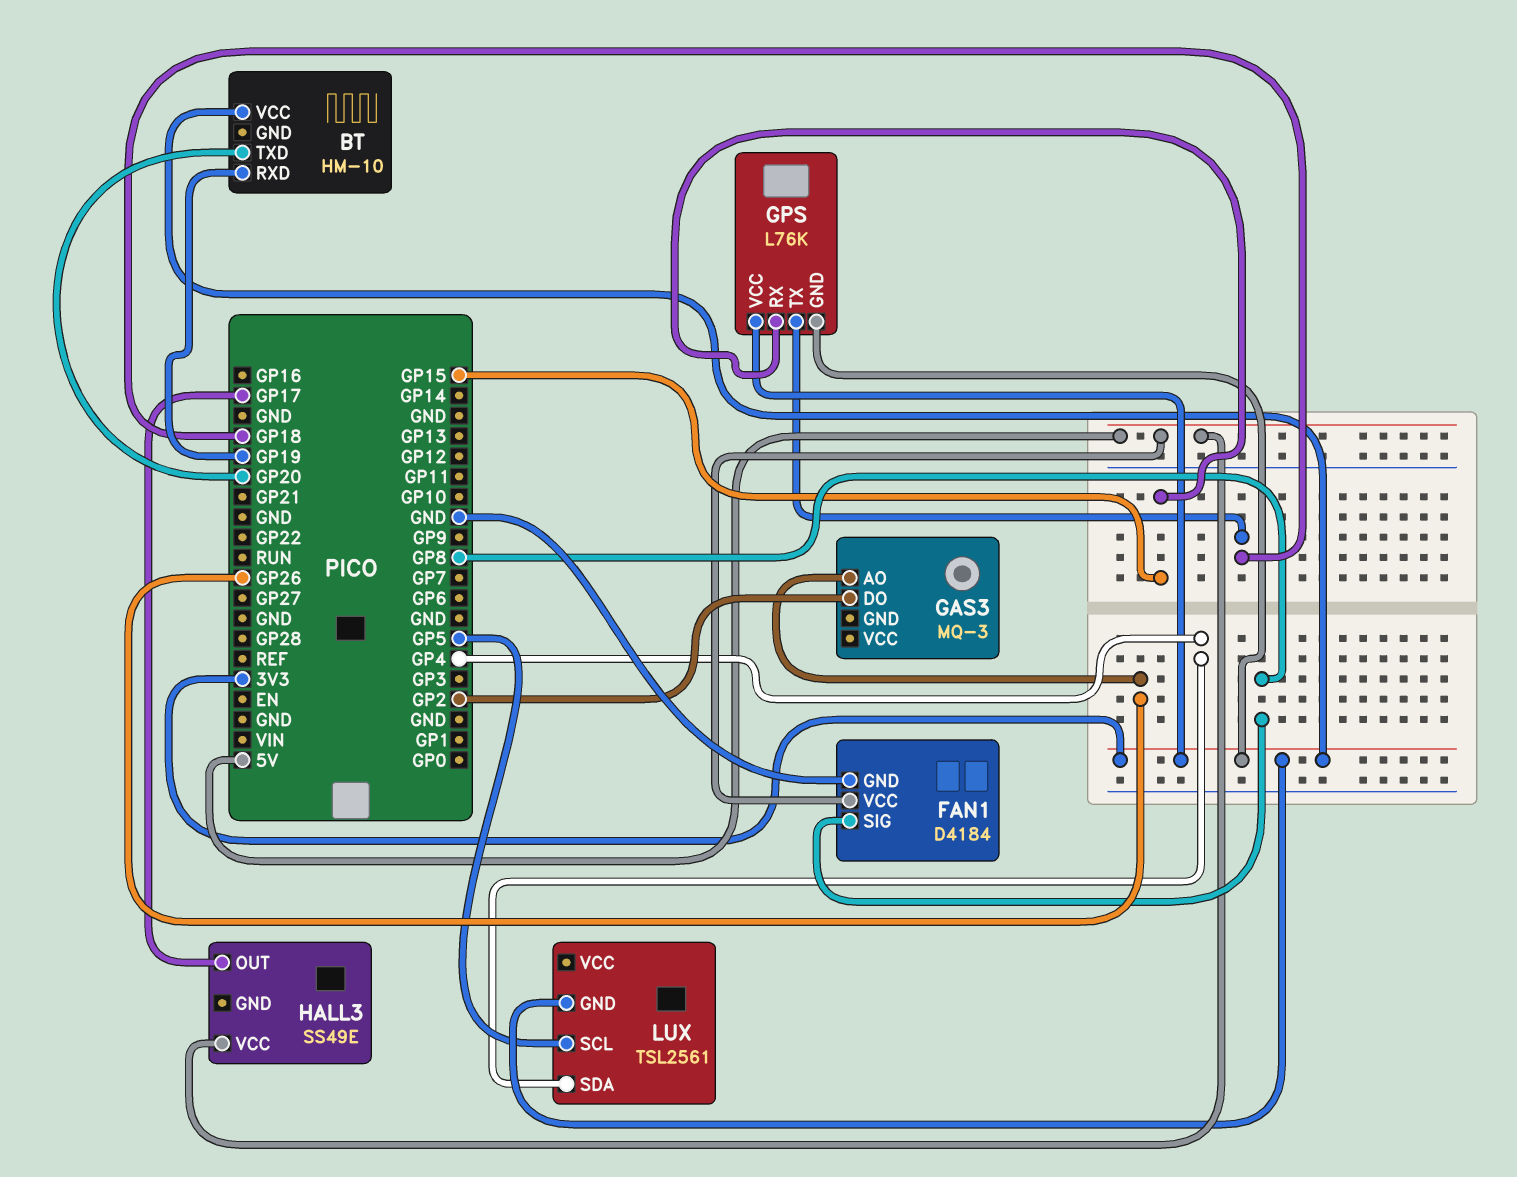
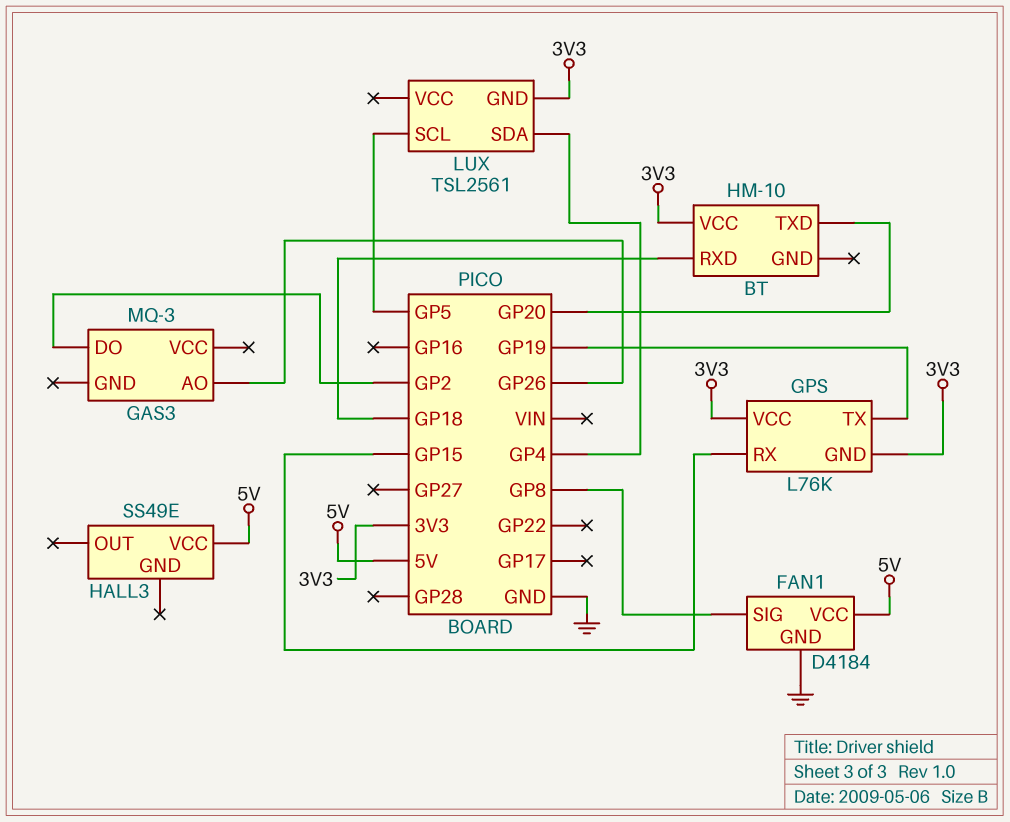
BT pin RXD: GP19 -> GP18
GPS pin TX: GP18 -> GP19
HALL3 pin OUT: GP17 -> none

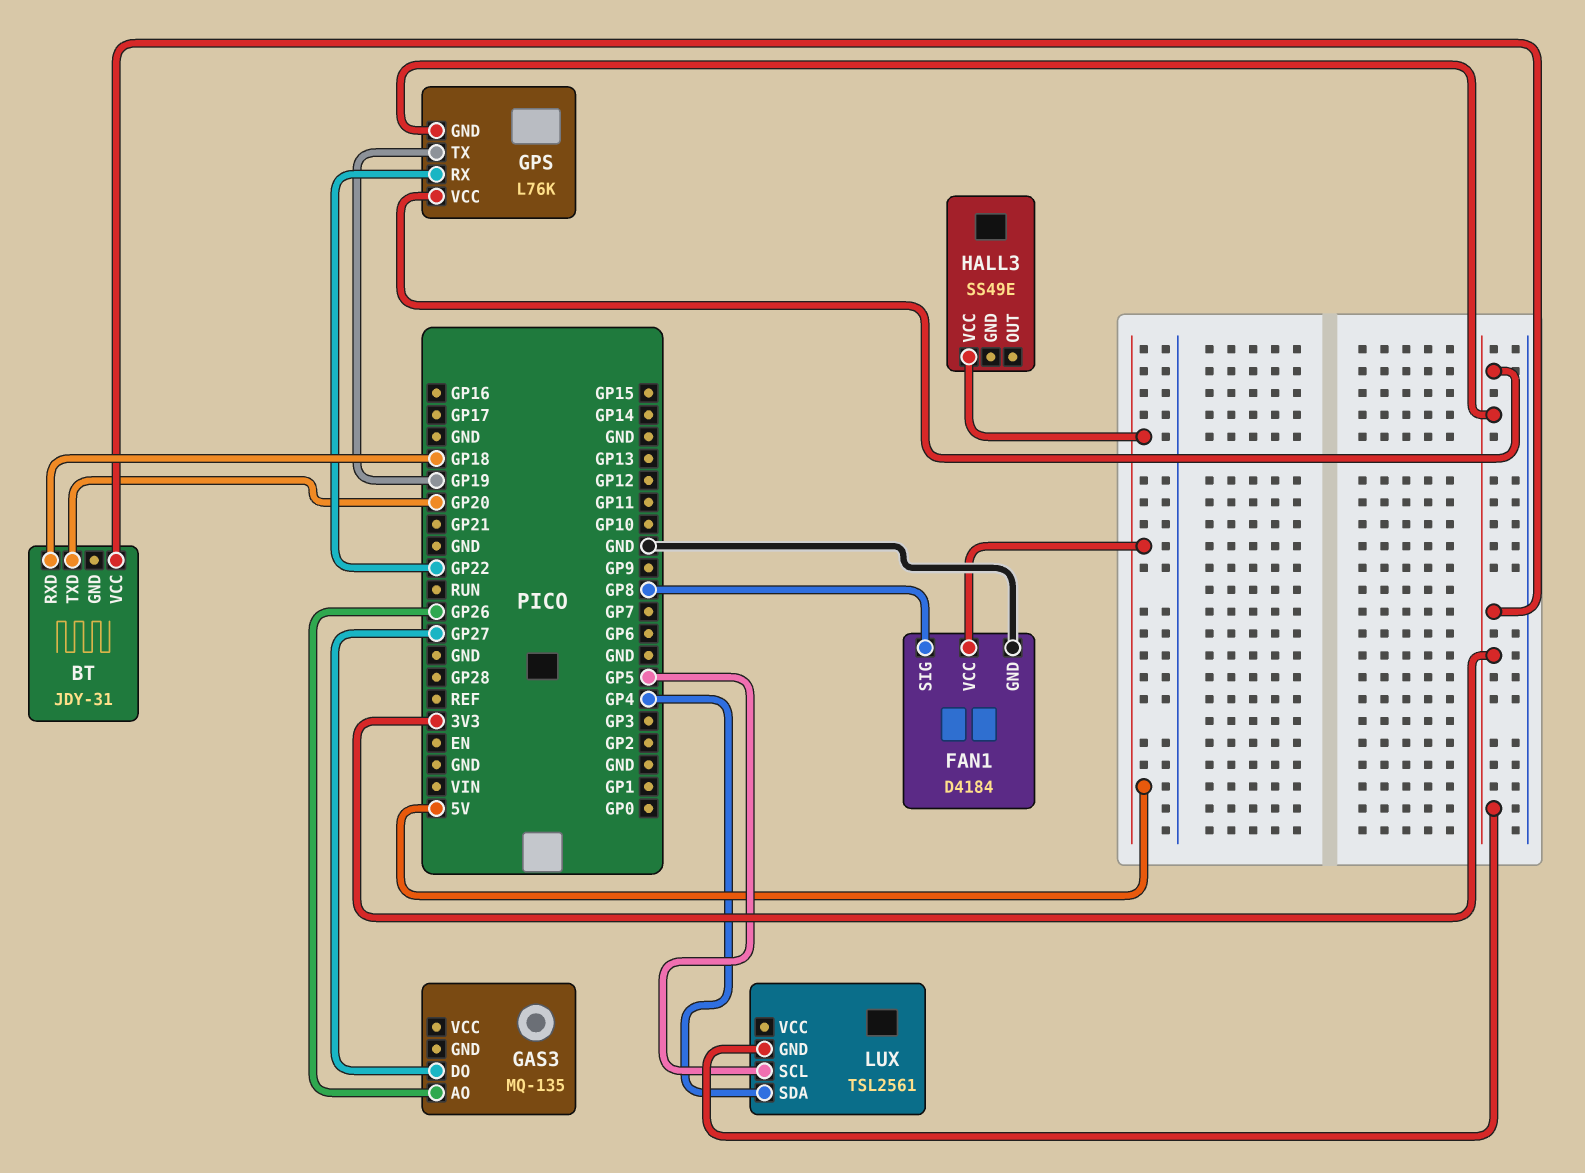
BT: HM-10 -> JDY-31
GAS3: MQ-3 -> MQ-135
GAS3 pin DO: GP2 -> GP27
GPS pin RX: GP15 -> GP22

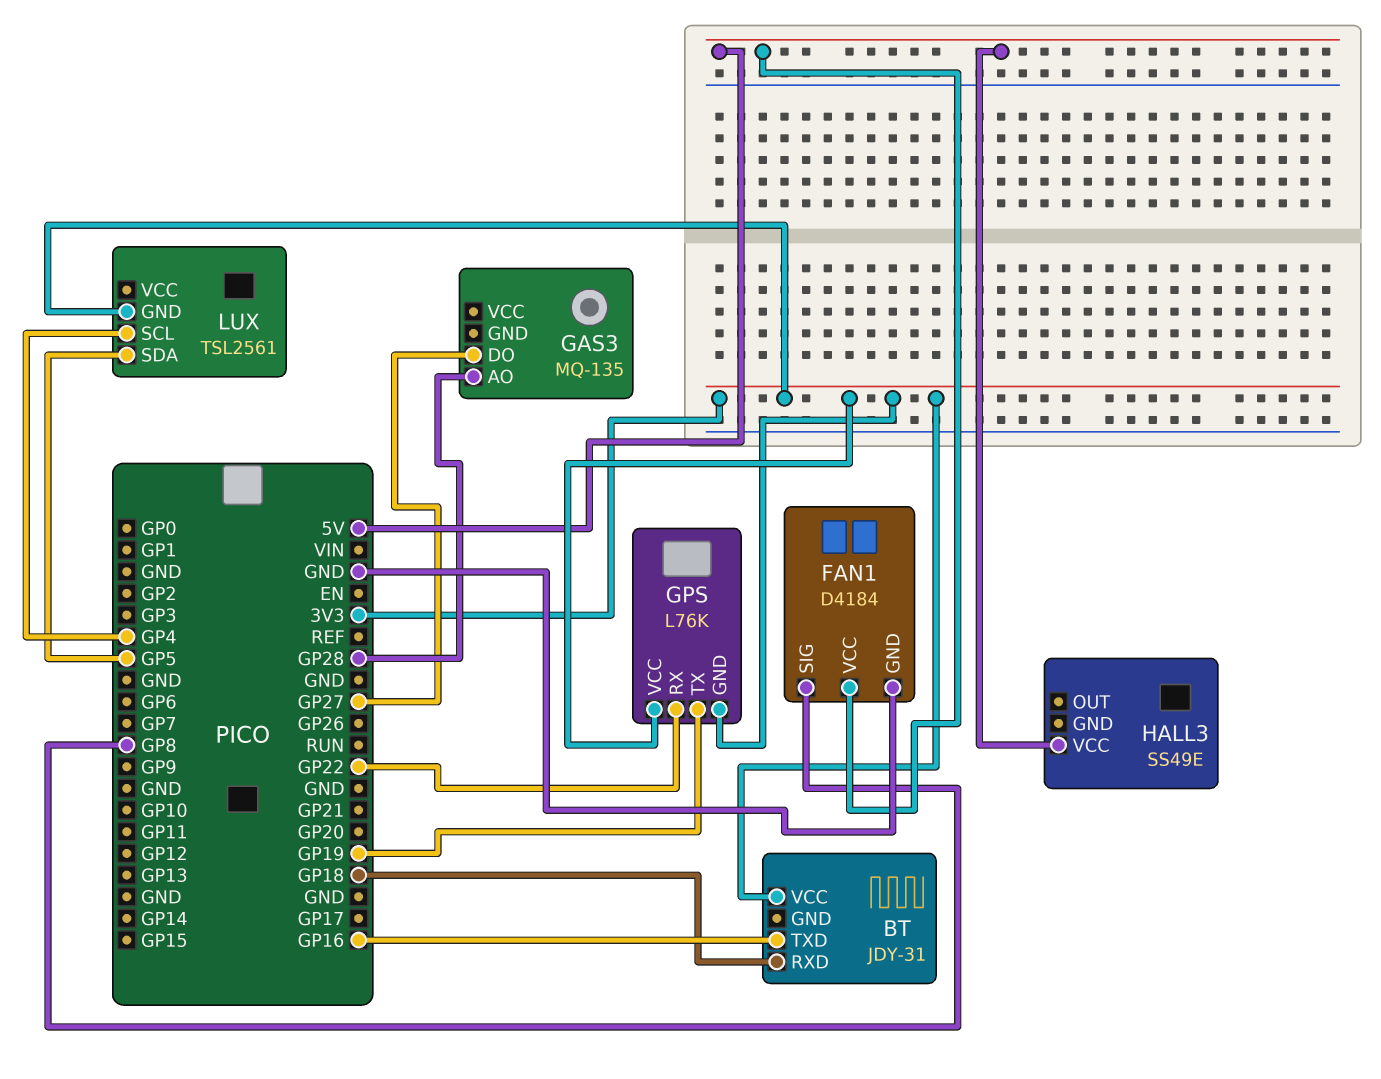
BT pin TXD: GP20 -> GP16
GAS3 pin AO: GP26 -> GP28
LUX pin SCL: GP5 -> GP4
LUX pin SDA: GP4 -> GP5

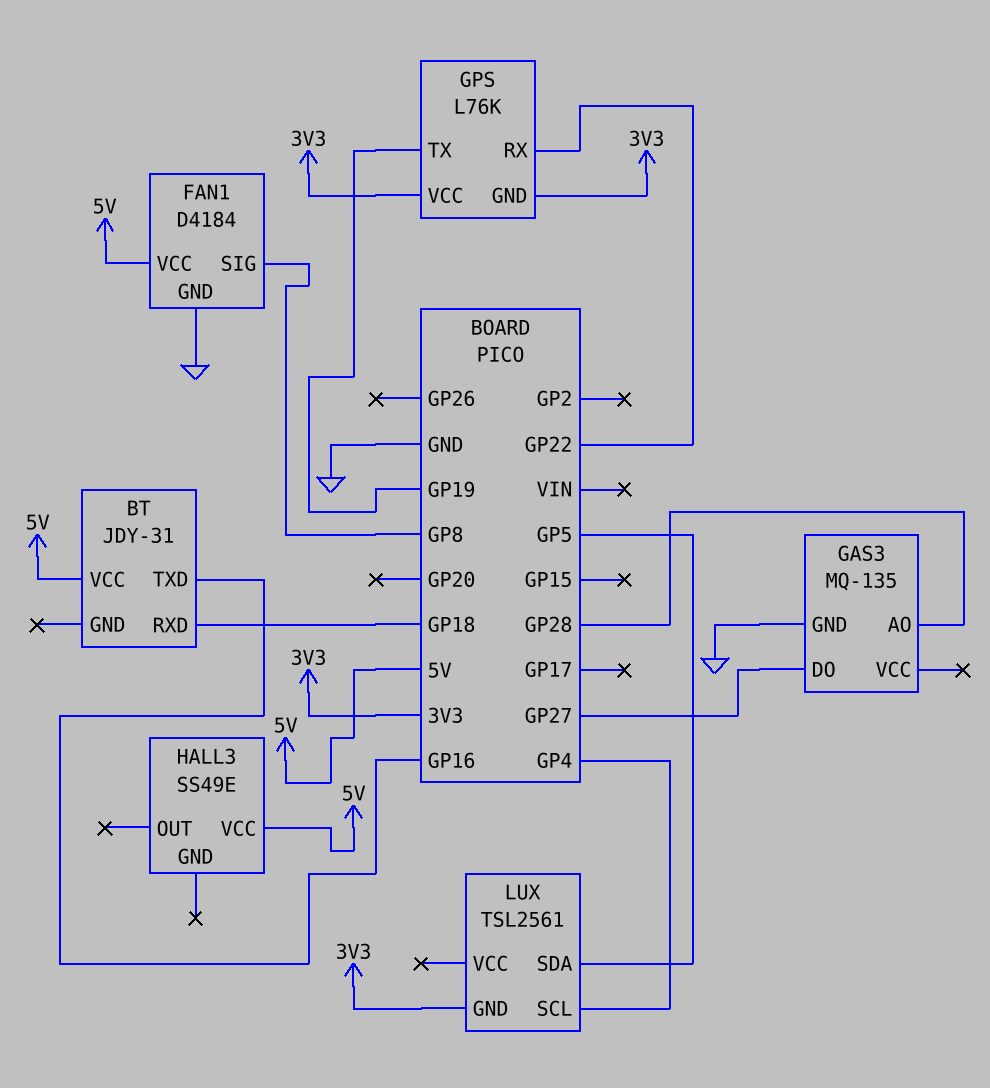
BT pin VCC: 3V3 -> 5V
GAS3 pin GND: none -> GND

